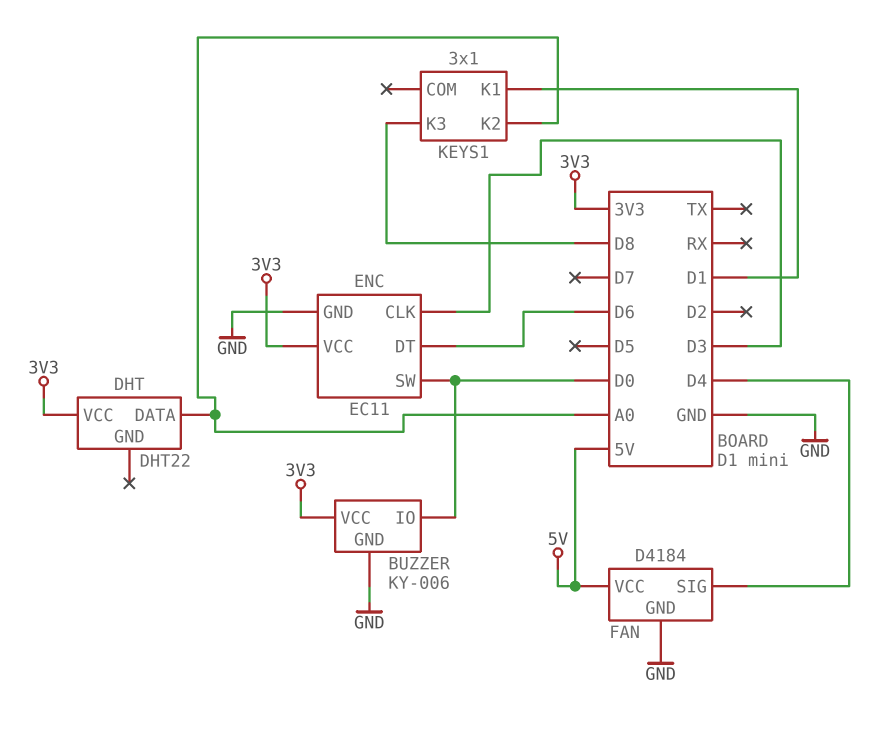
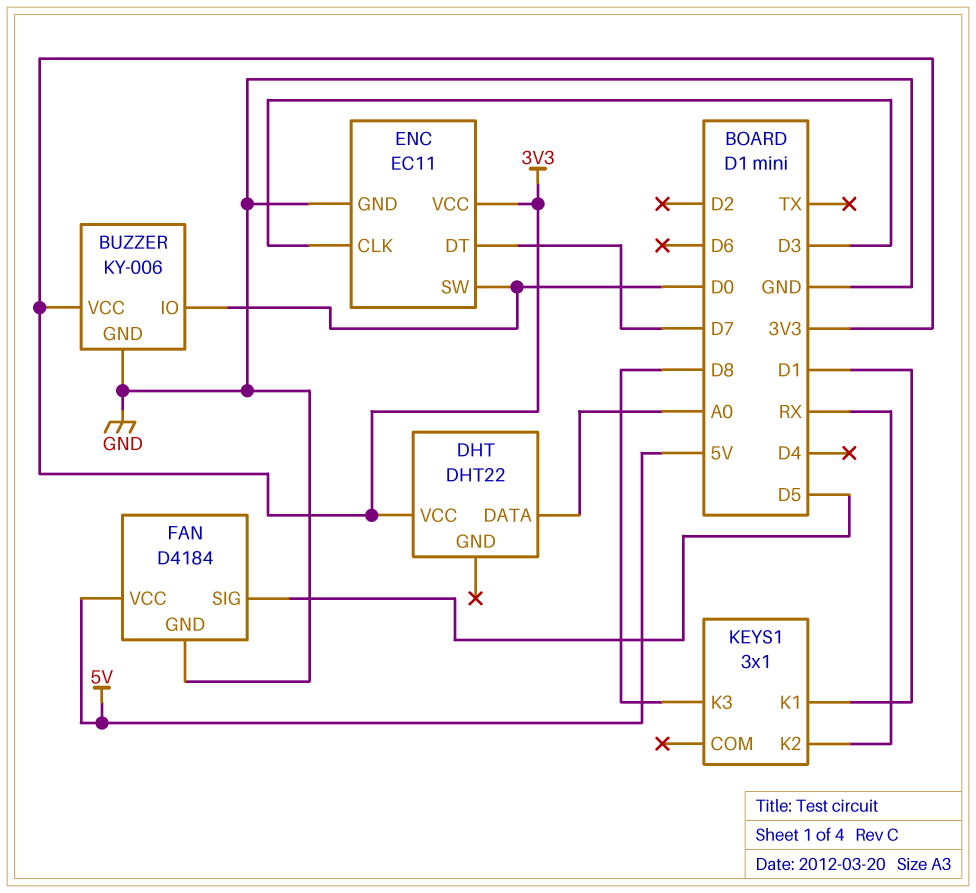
ENC pin DT: D6 -> D7
FAN pin SIG: D4 -> D5
KEYS1 pin K2: A0 -> RX

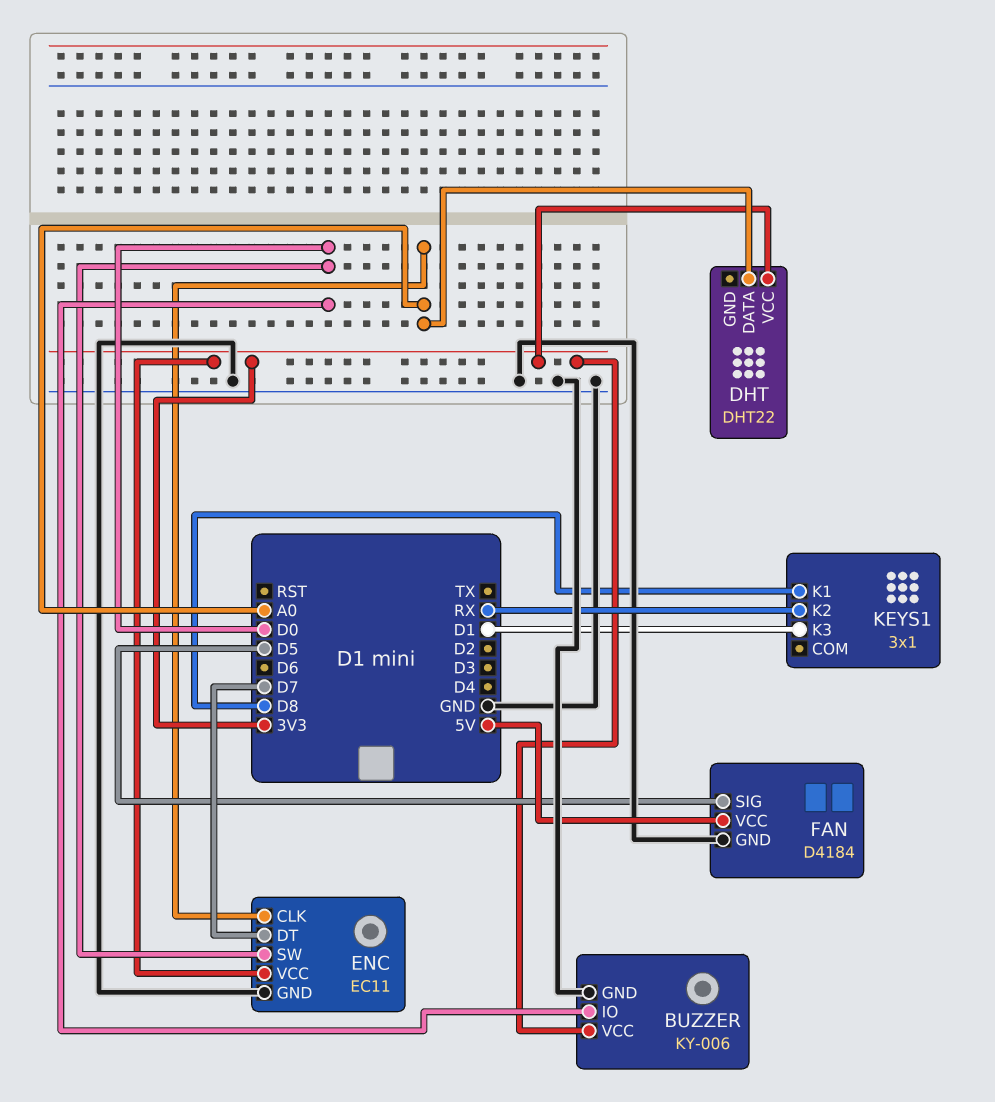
ENC pin CLK: D3 -> A0
KEYS1 pin K1: D1 -> D8
KEYS1 pin K3: D8 -> D1

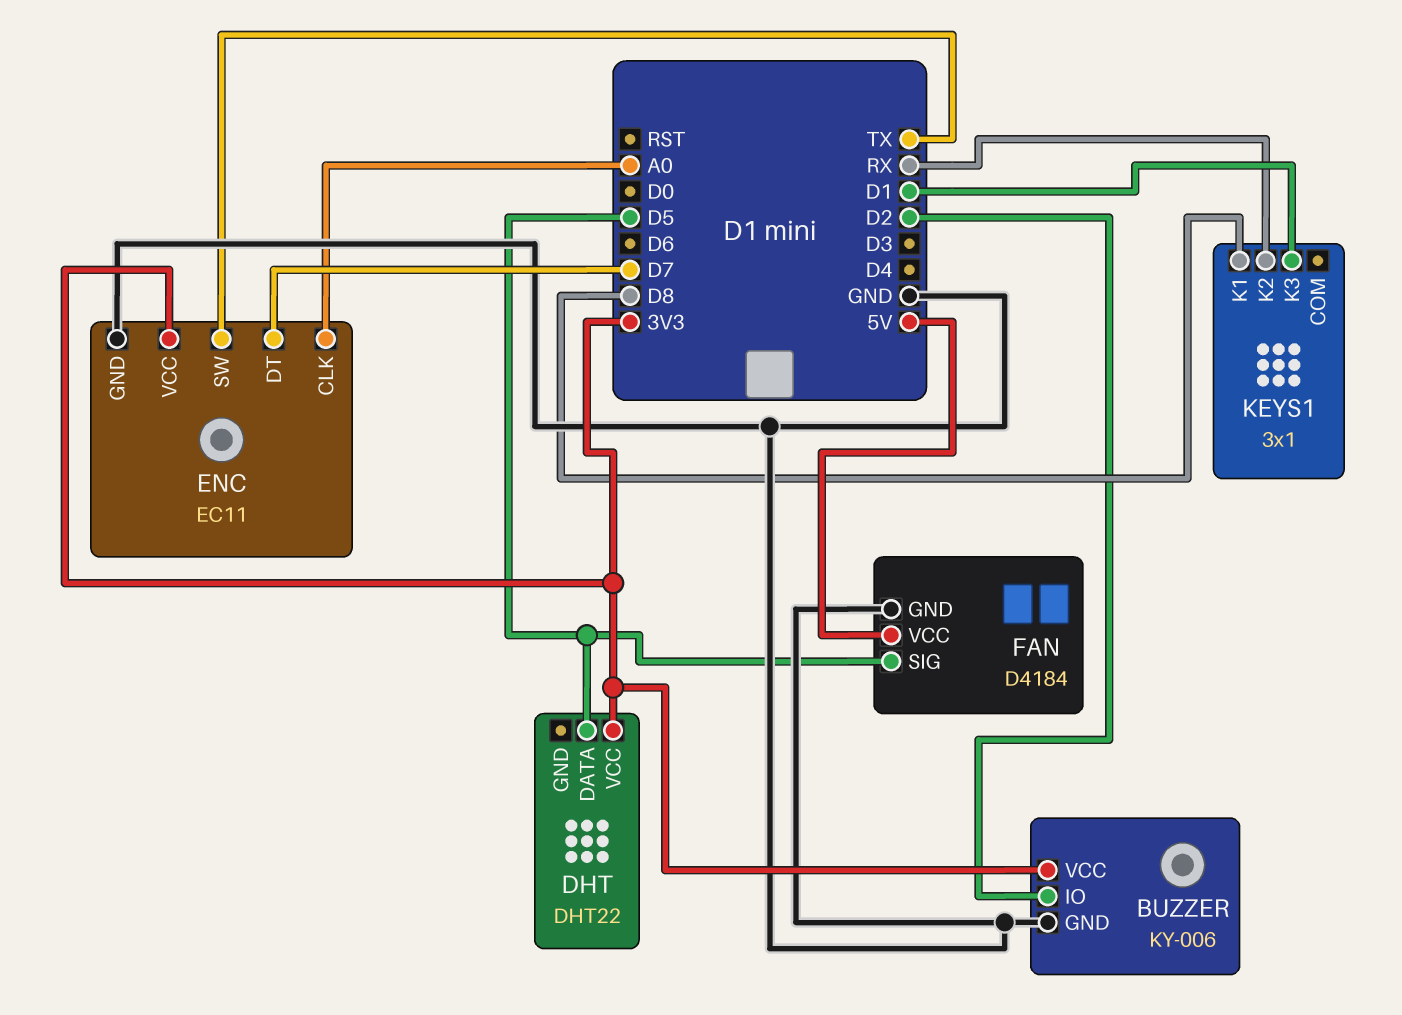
BUZZER pin IO: D0 -> D2
DHT pin DATA: A0 -> D5
ENC pin SW: D0 -> TX

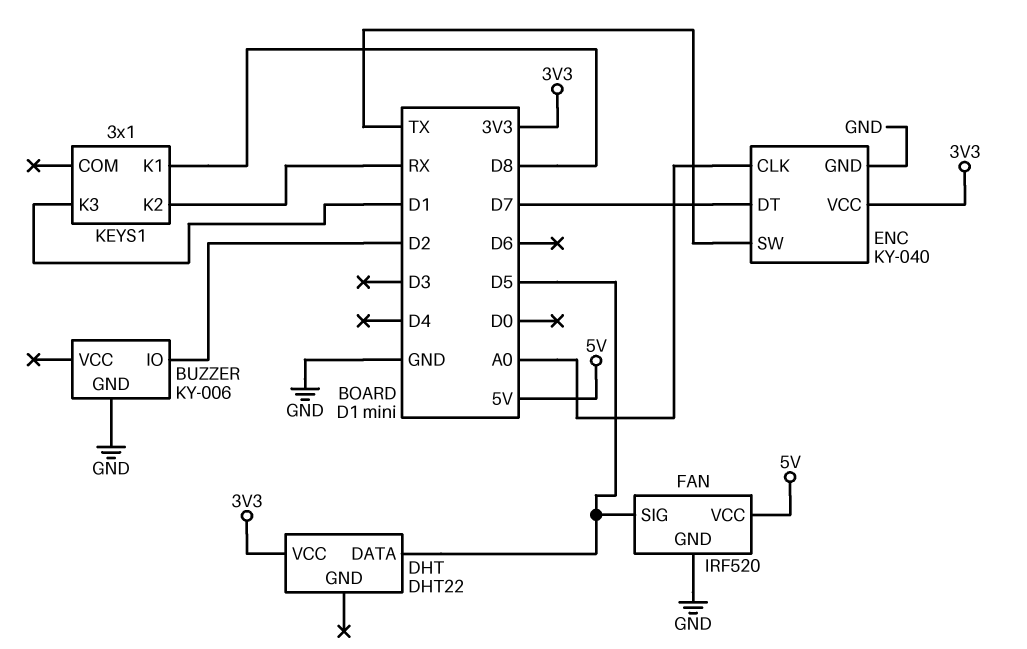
BUZZER pin VCC: 3V3 -> none
ENC: EC11 -> KY-040
FAN: D4184 -> IRF520

